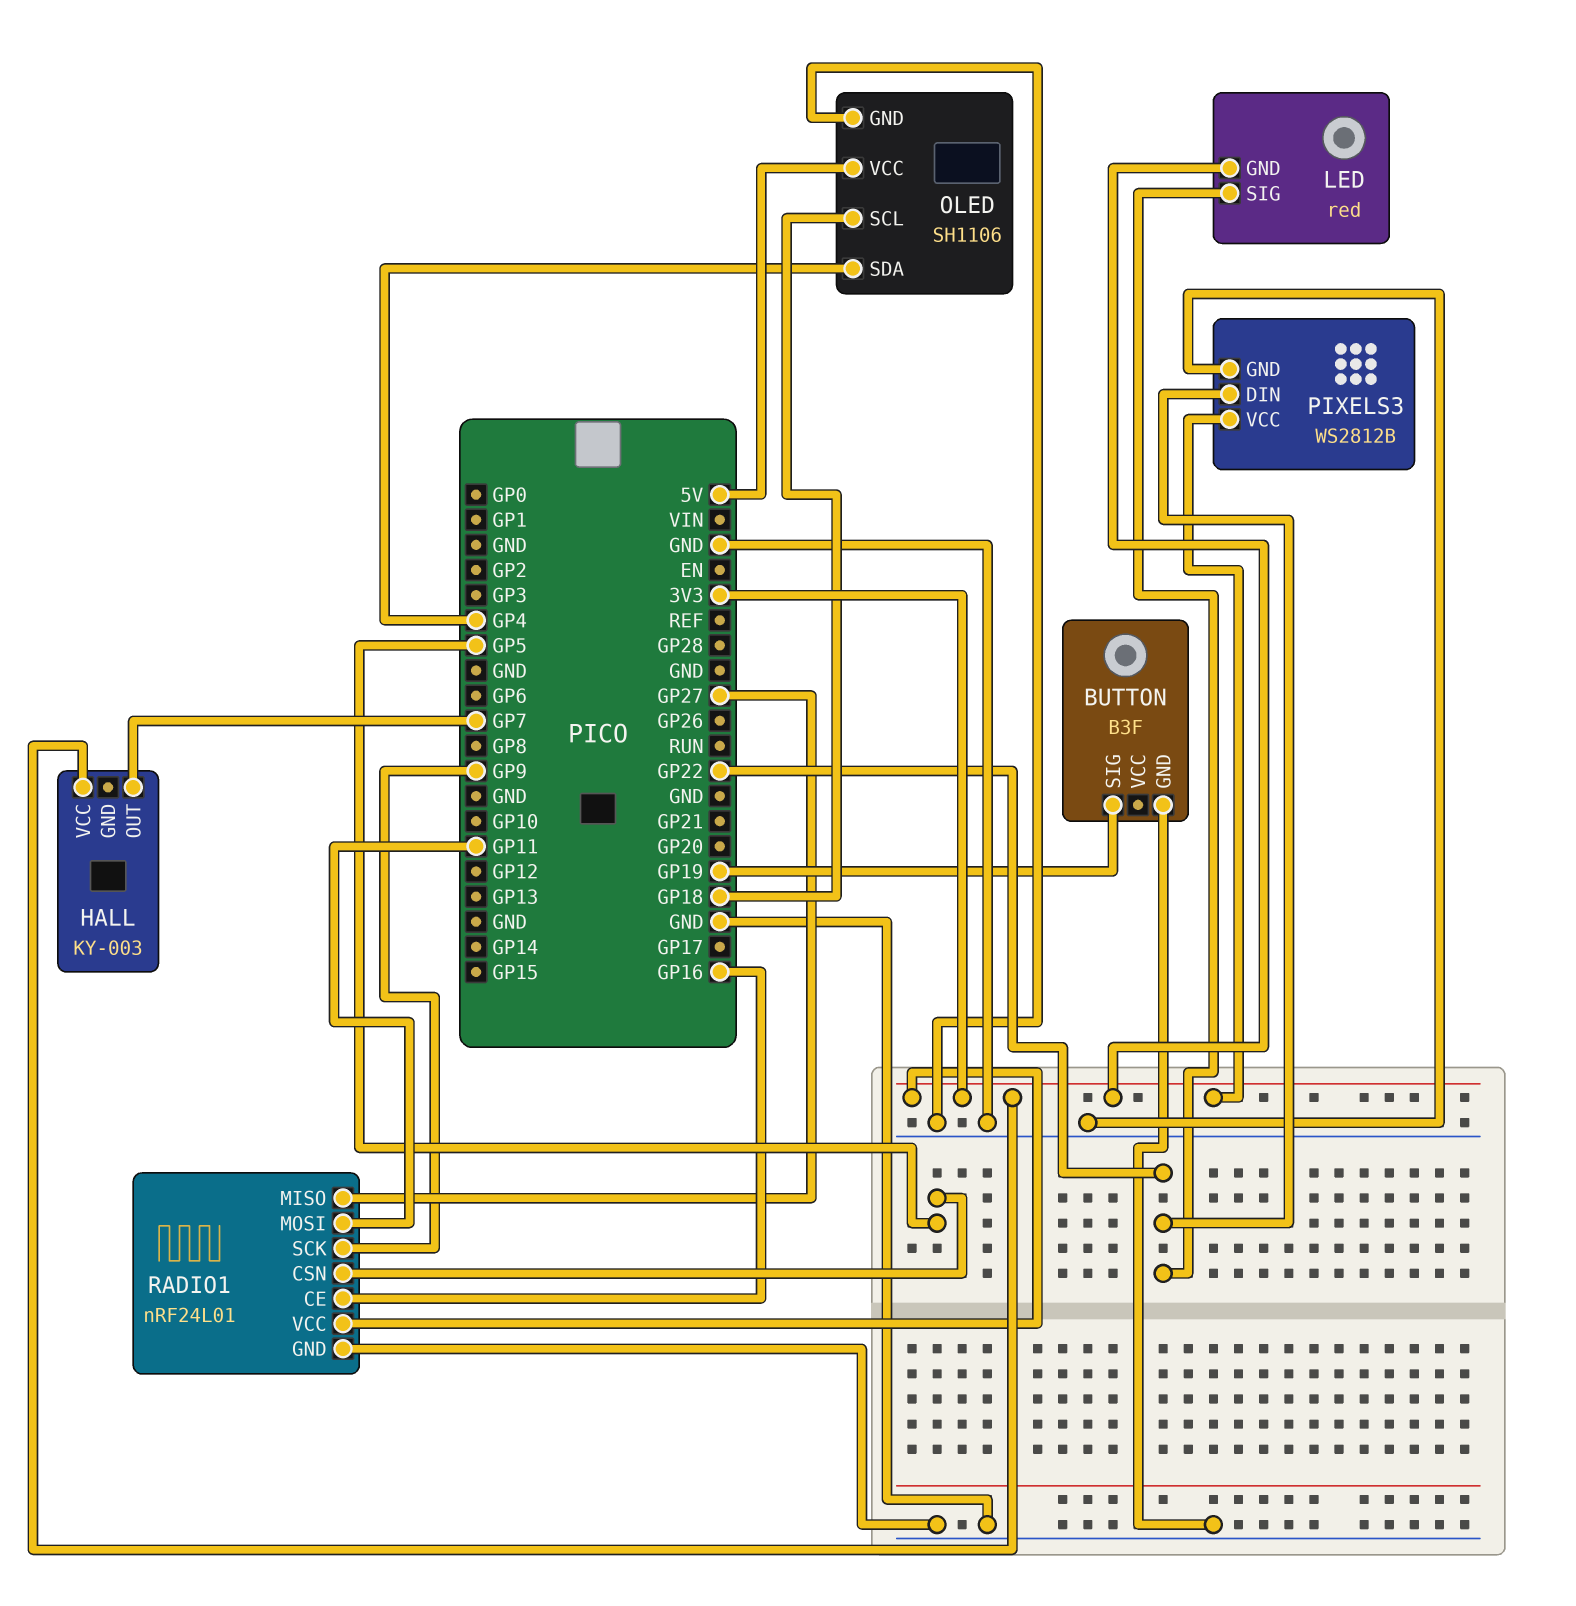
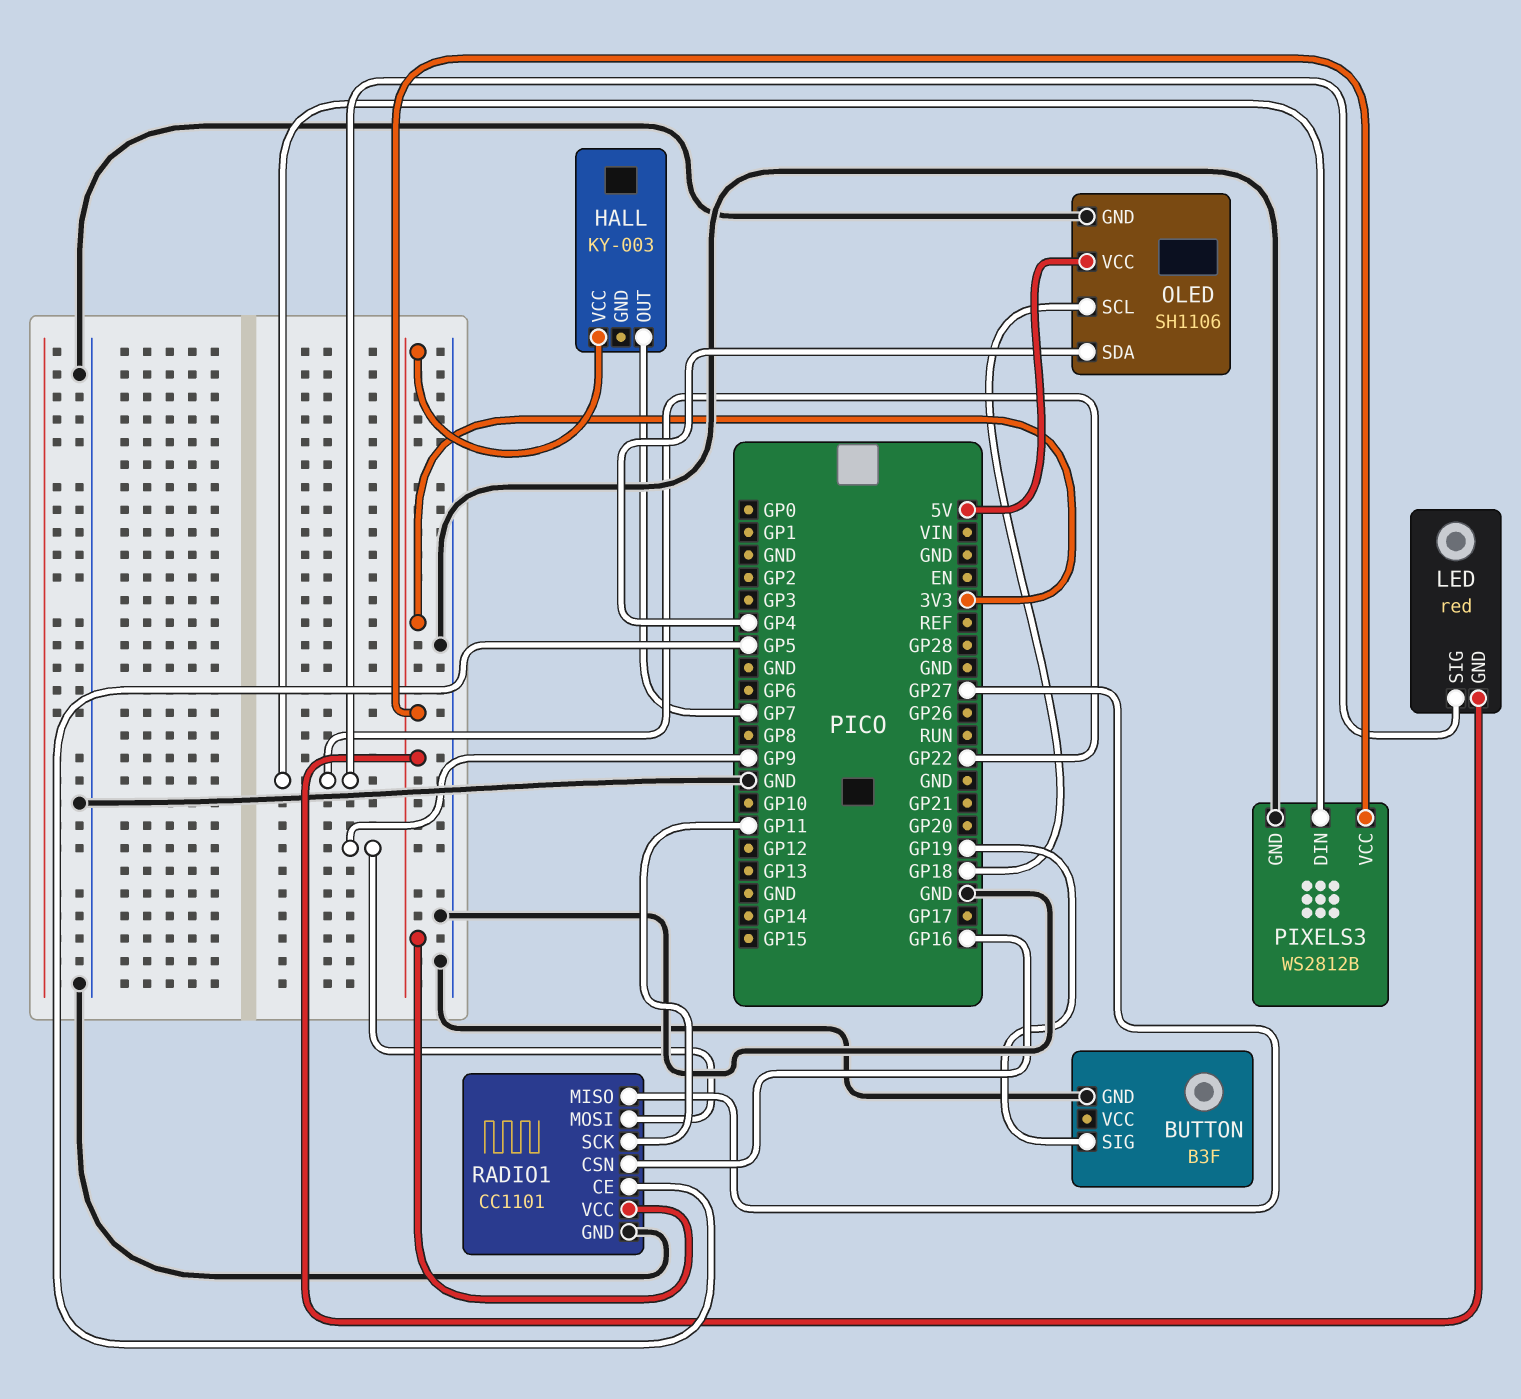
RADIO1: nRF24L01 -> CC1101
RADIO1 pin CE: GP16 -> GP5
RADIO1 pin CSN: GP5 -> GP16
RADIO1 pin MOSI: GP11 -> GP9
RADIO1 pin SCK: GP9 -> GP11

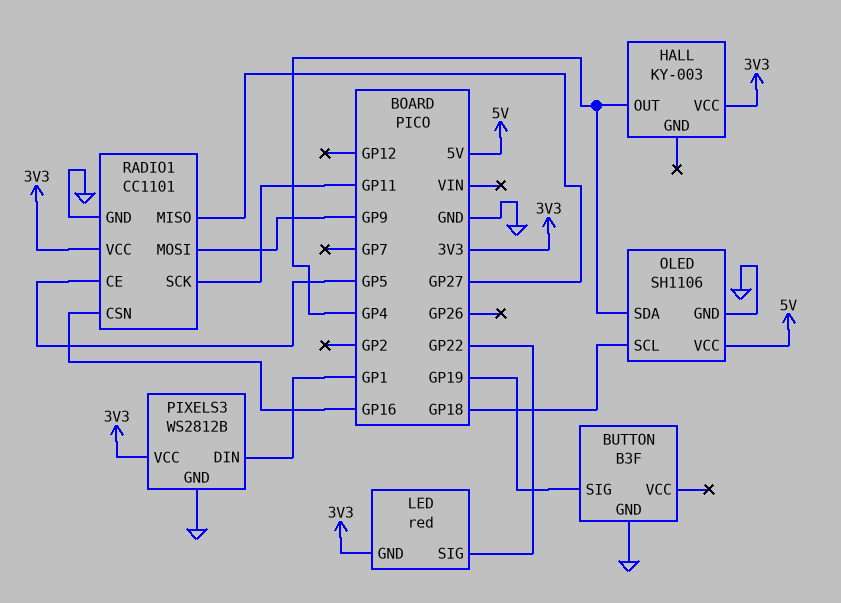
HALL pin OUT: GP7 -> GP4
PIXELS3 pin DIN: GP22 -> GP1

